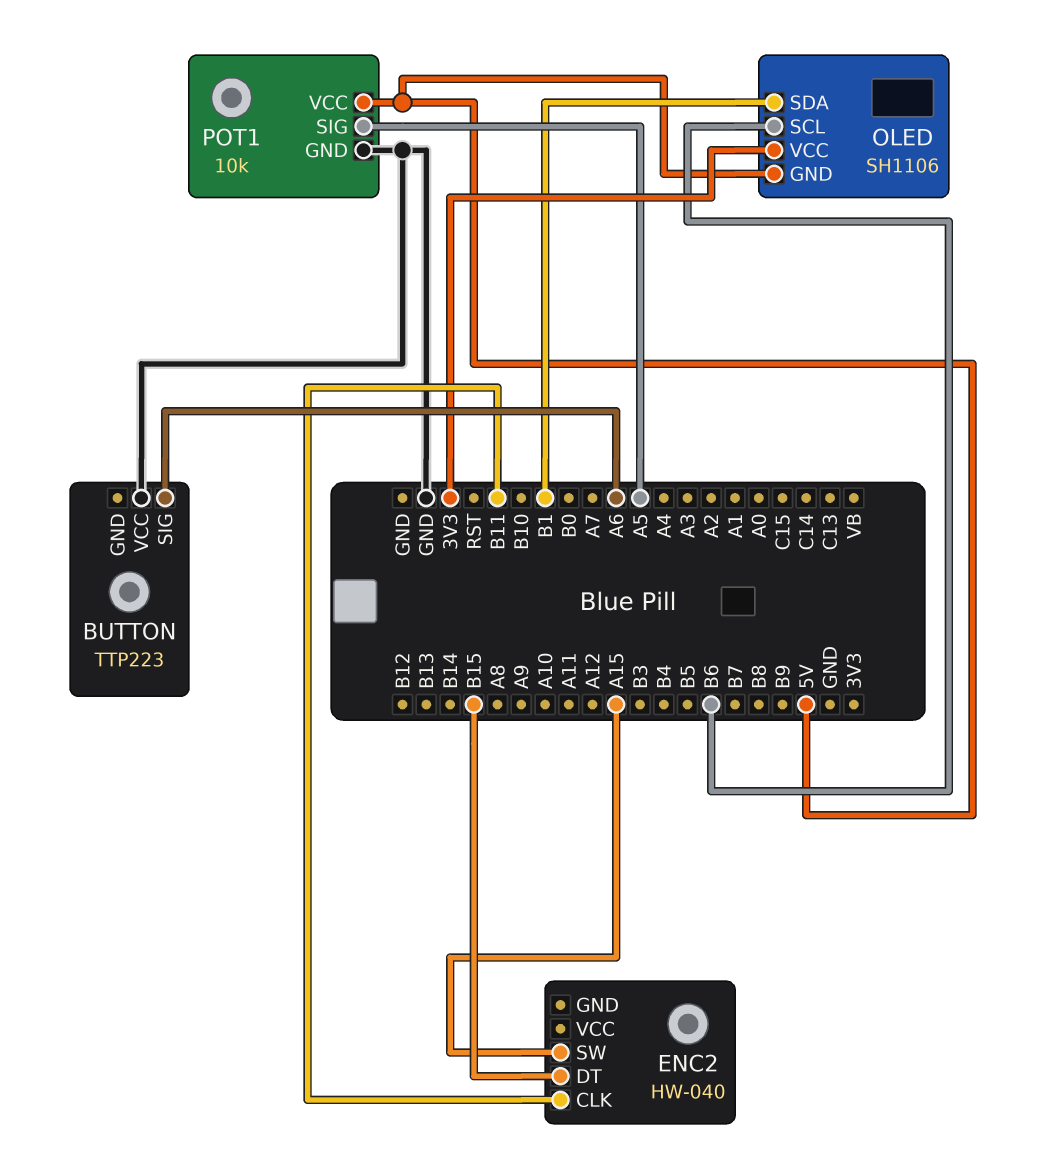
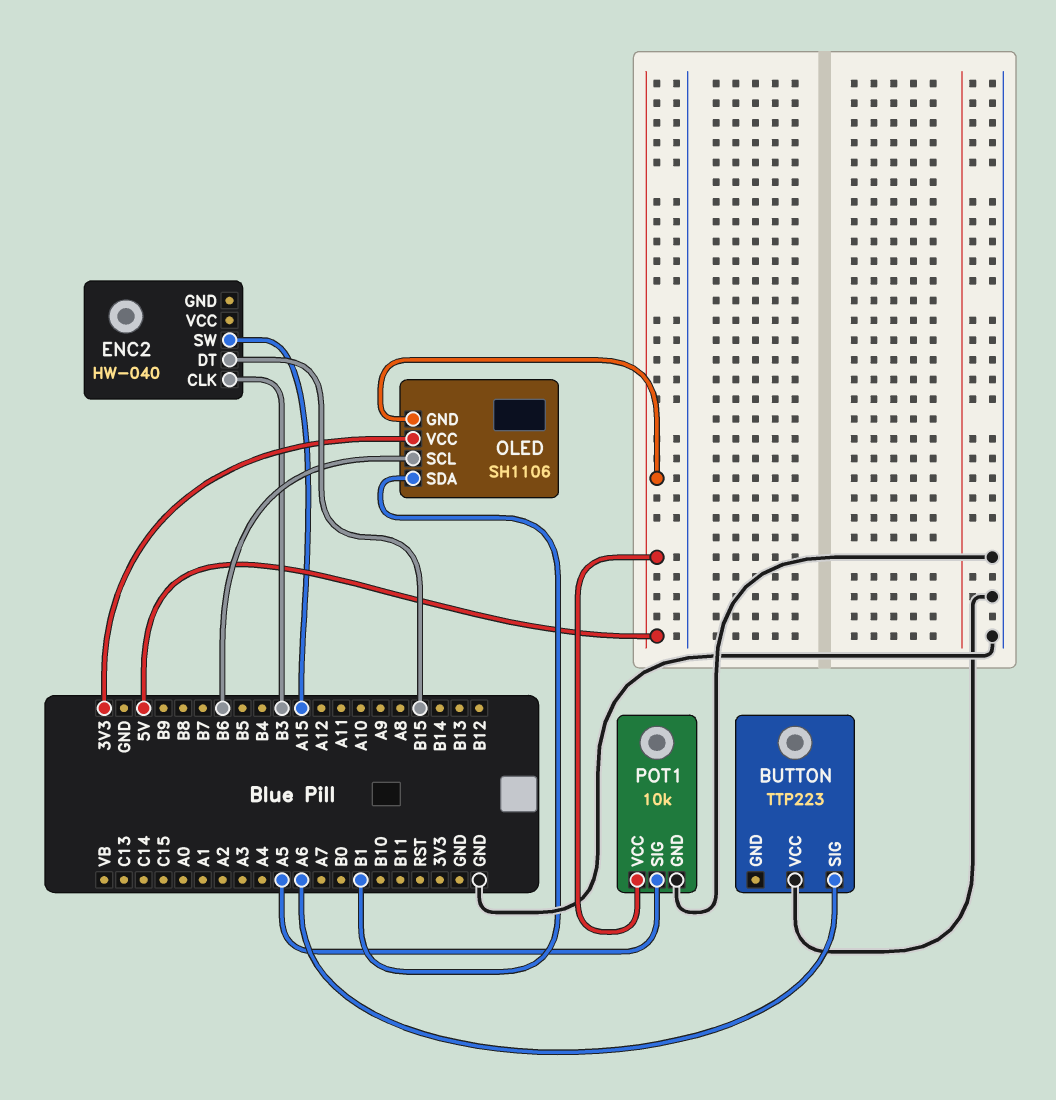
ENC2 pin CLK: B11 -> B3

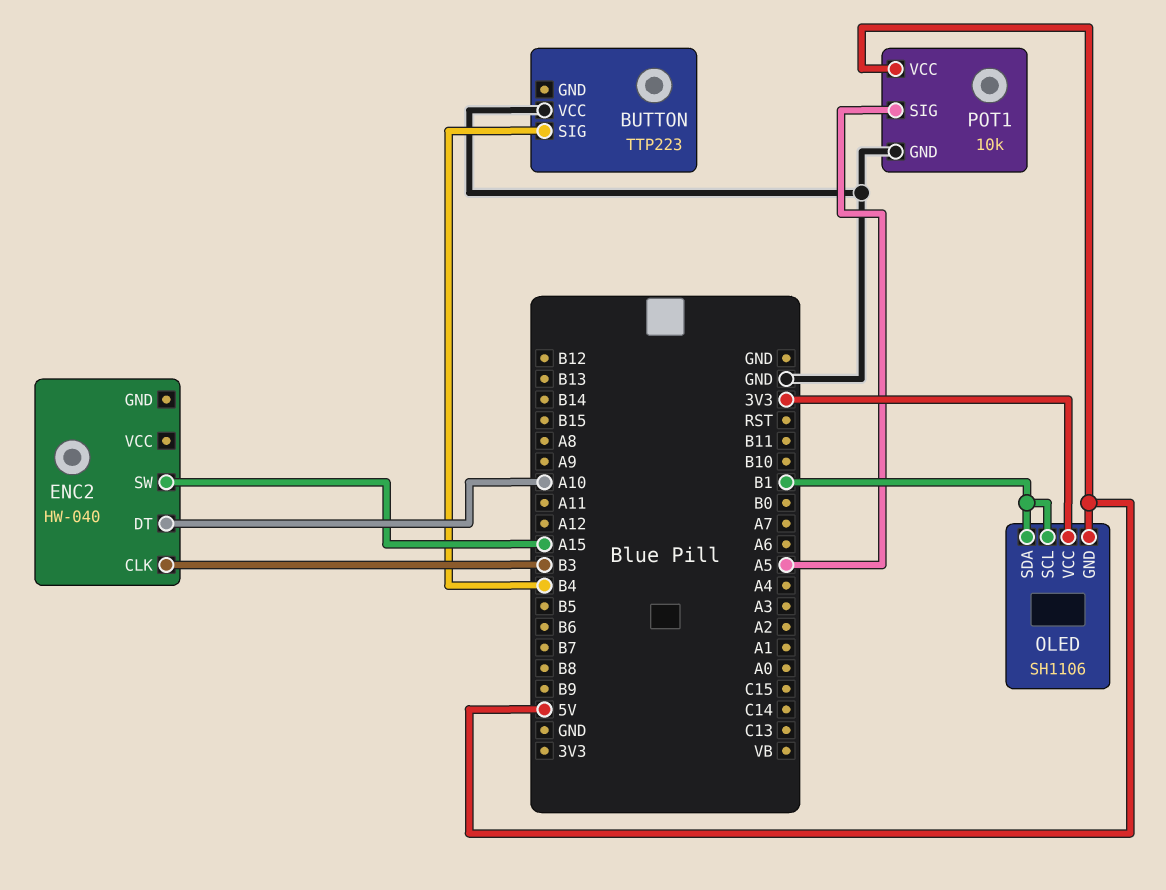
BUTTON pin SIG: A6 -> B4
ENC2 pin DT: B15 -> A10
OLED pin SCL: B6 -> B1

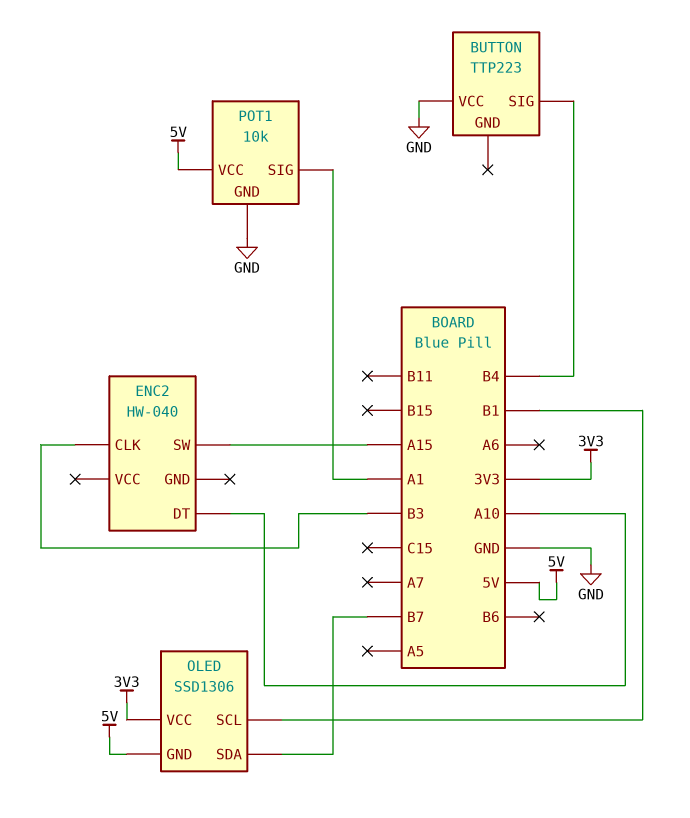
OLED: SH1106 -> SSD1306
OLED pin SDA: B1 -> B7
POT1 pin SIG: A5 -> A1

